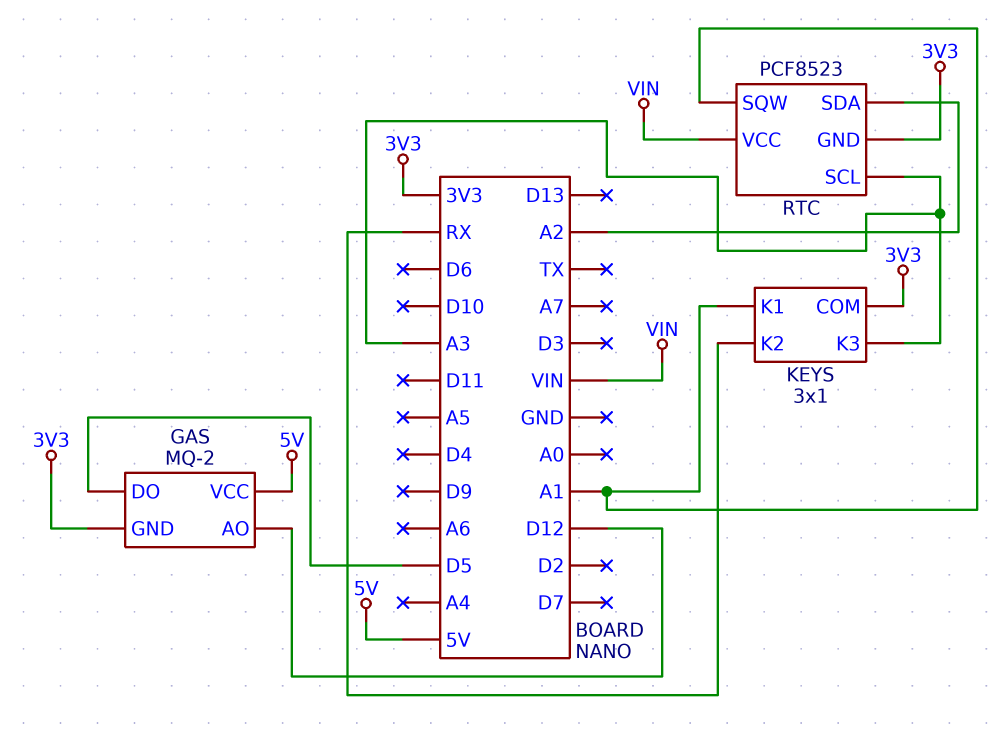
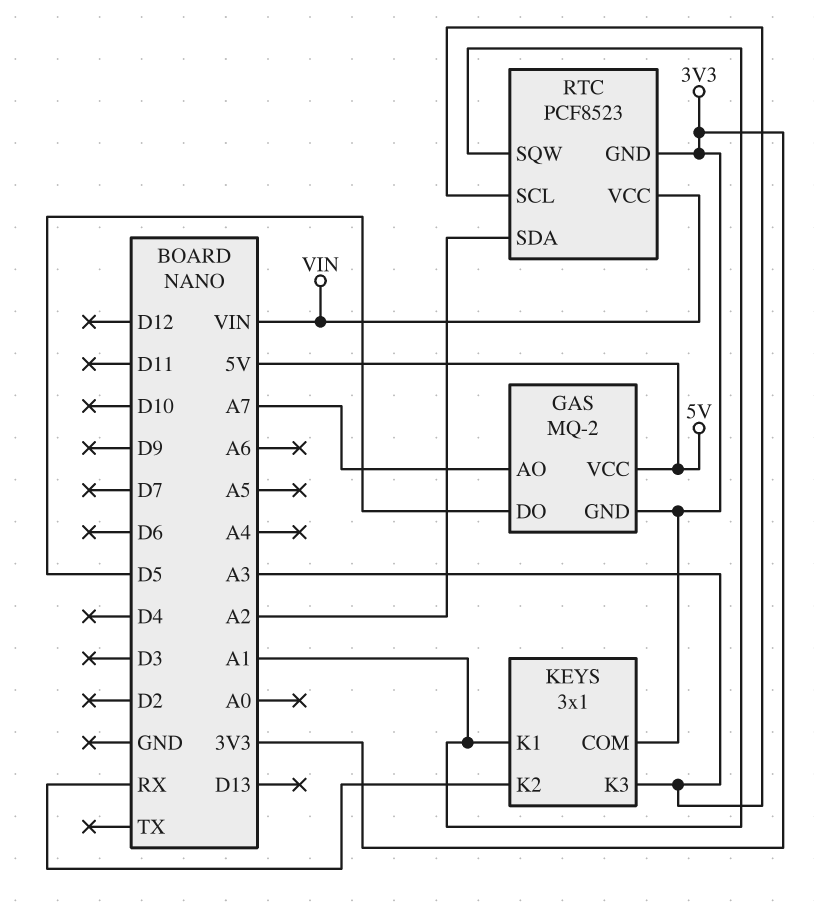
GAS pin AO: D12 -> A7

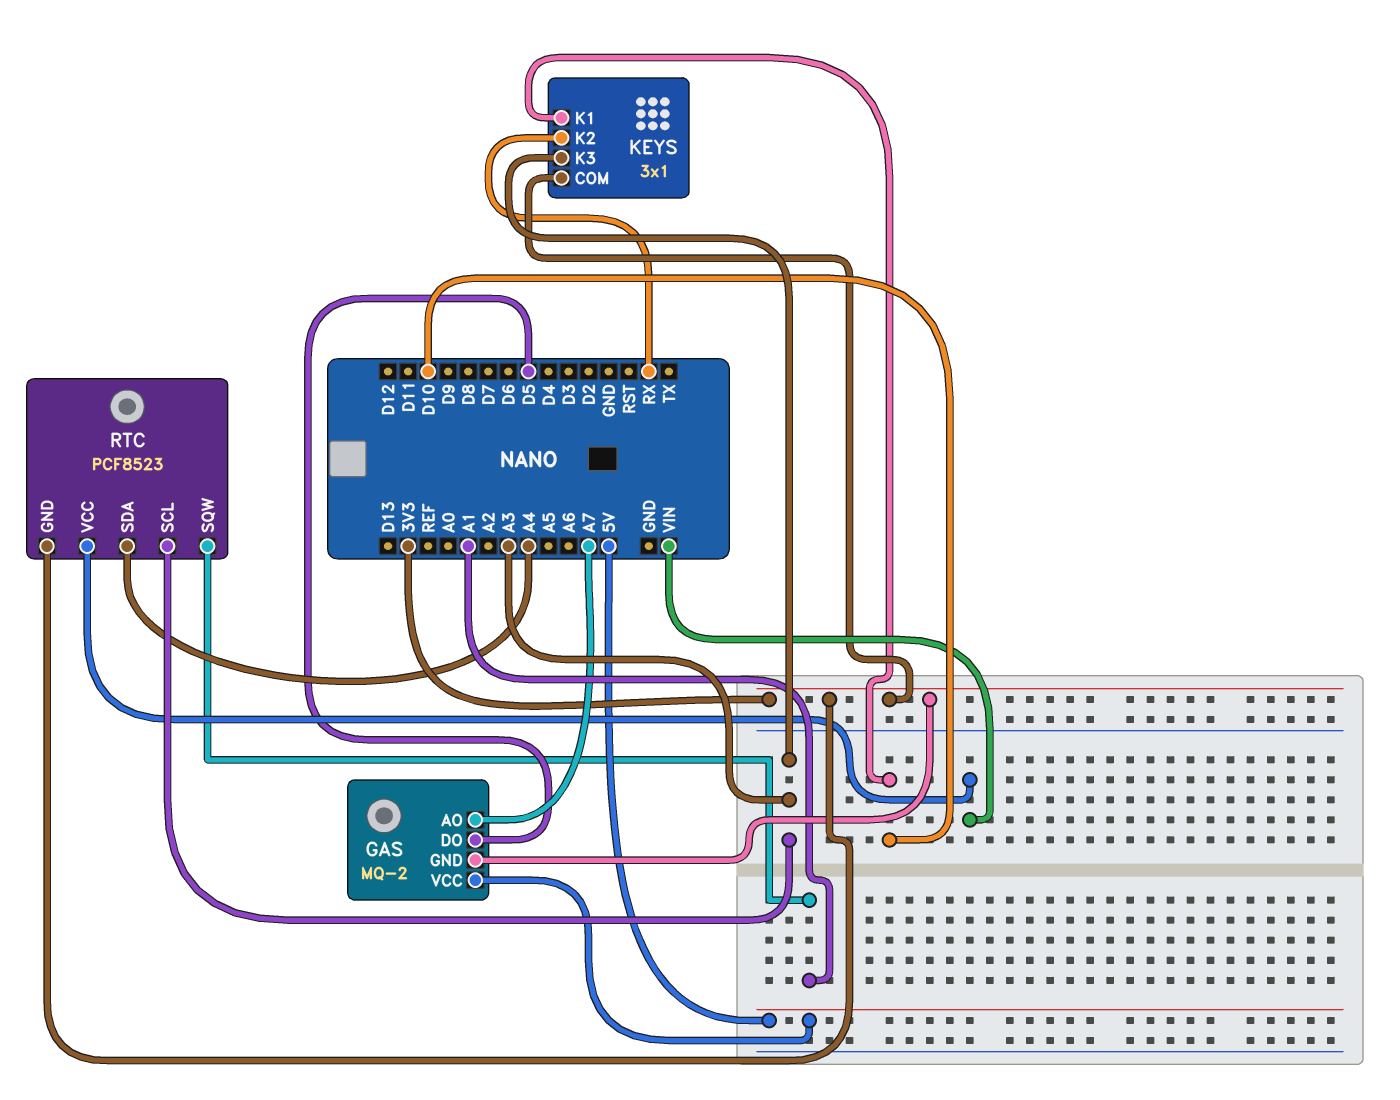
KEYS pin K1: A1 -> D10
RTC pin SDA: A2 -> A4

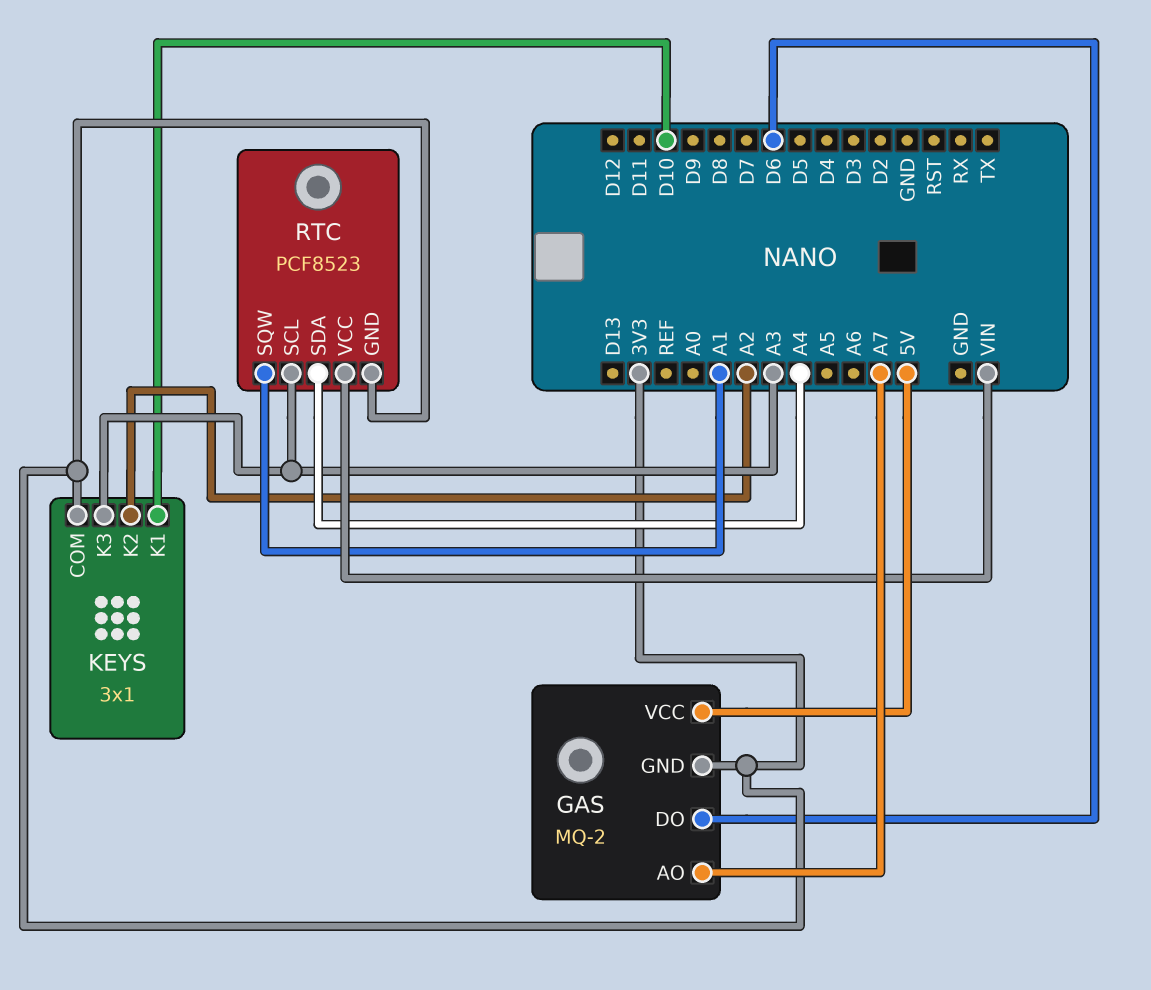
GAS pin DO: D5 -> D6
KEYS pin K2: RX -> A2

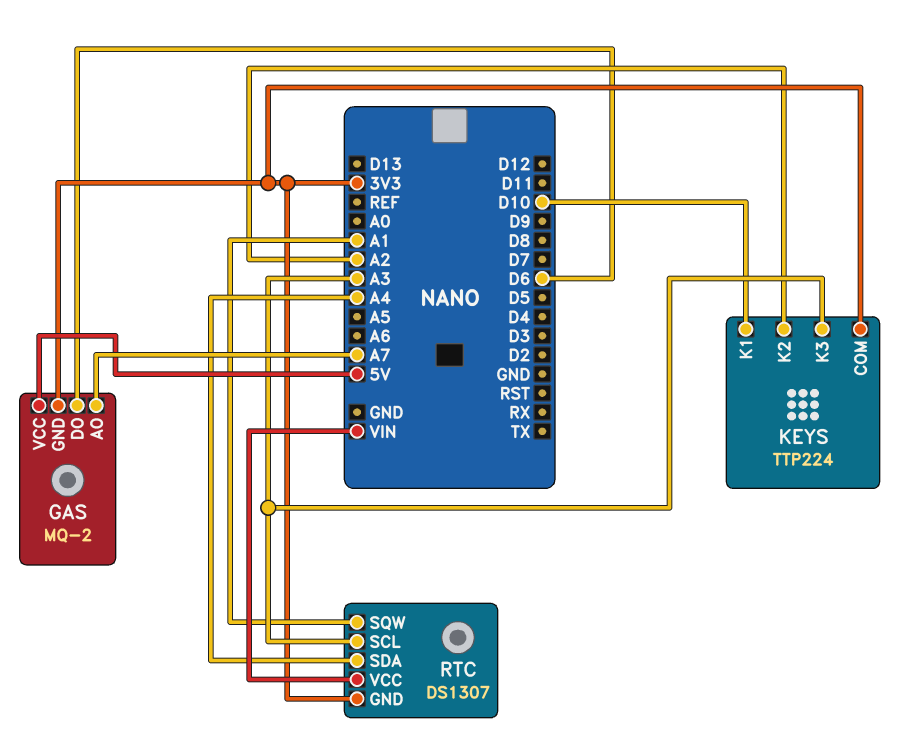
KEYS: 3x1 -> TTP224
RTC: PCF8523 -> DS1307

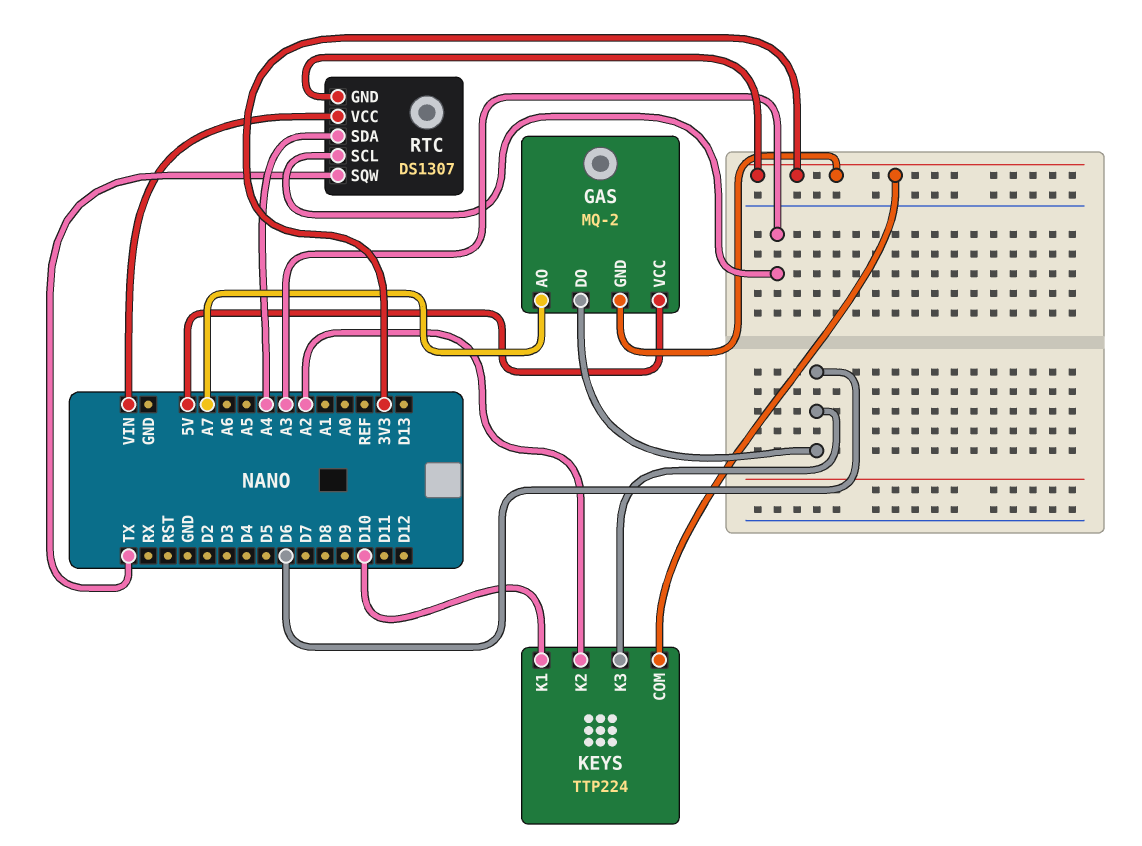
KEYS pin K3: A3 -> D6
RTC pin SQW: A1 -> TX

